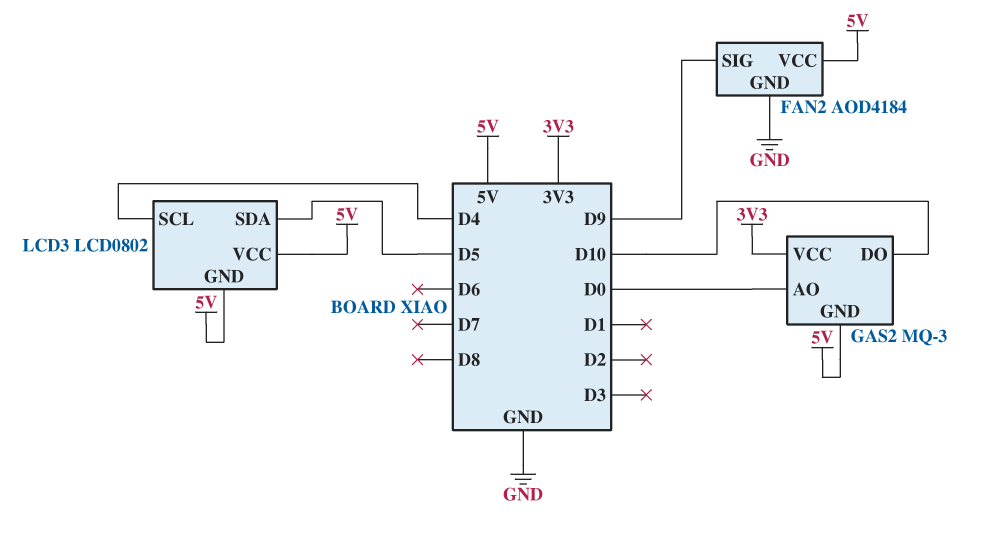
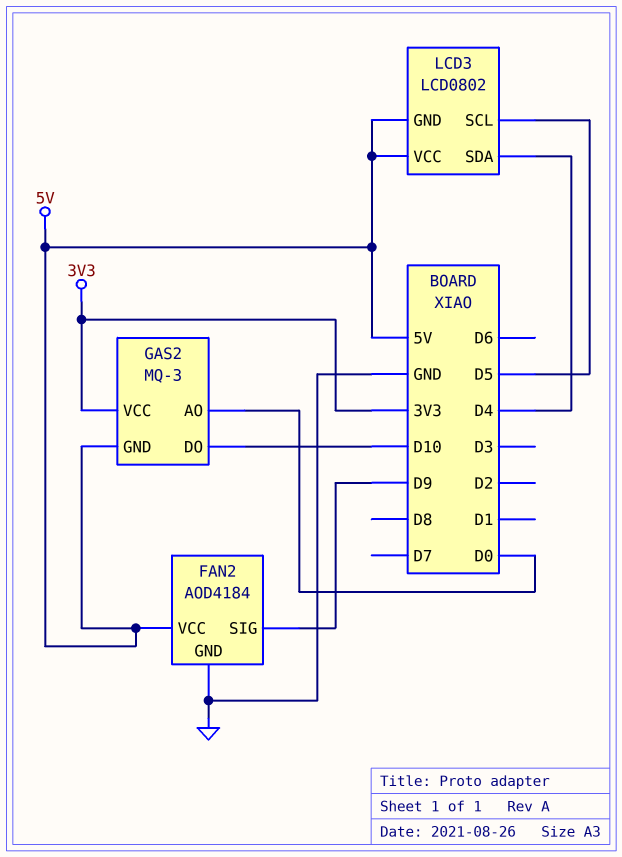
LCD3 pin SCL: D4 -> D5
LCD3 pin SDA: D5 -> D4

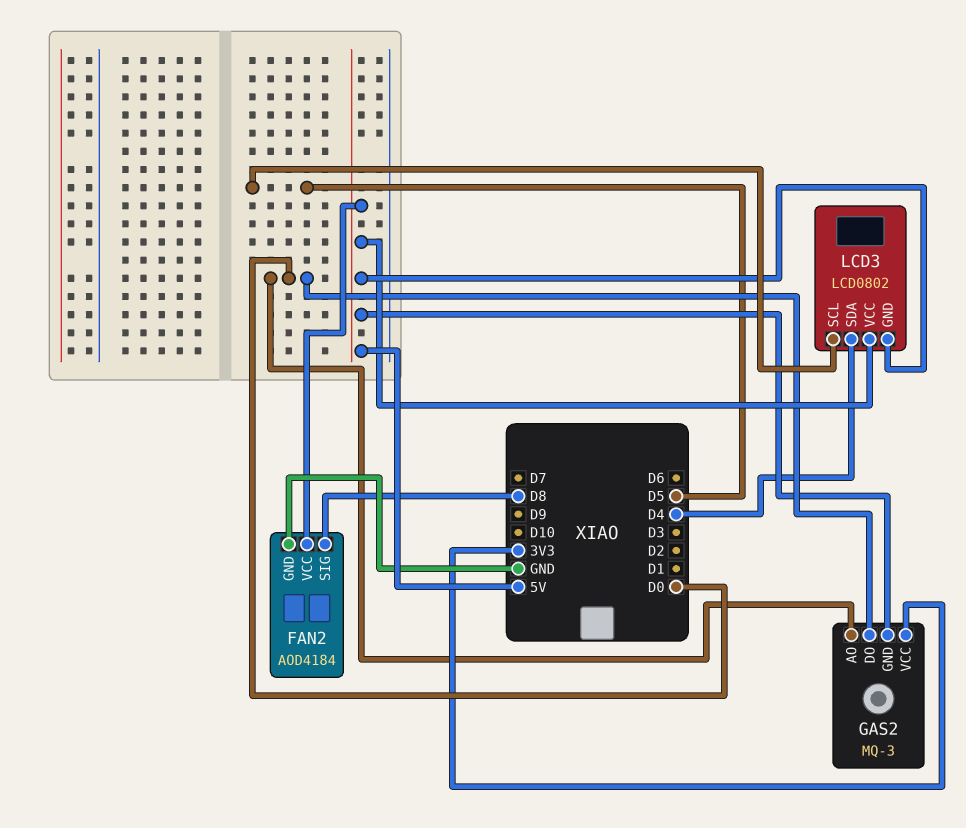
FAN2 pin SIG: D9 -> D8
GAS2 pin DO: D10 -> D0

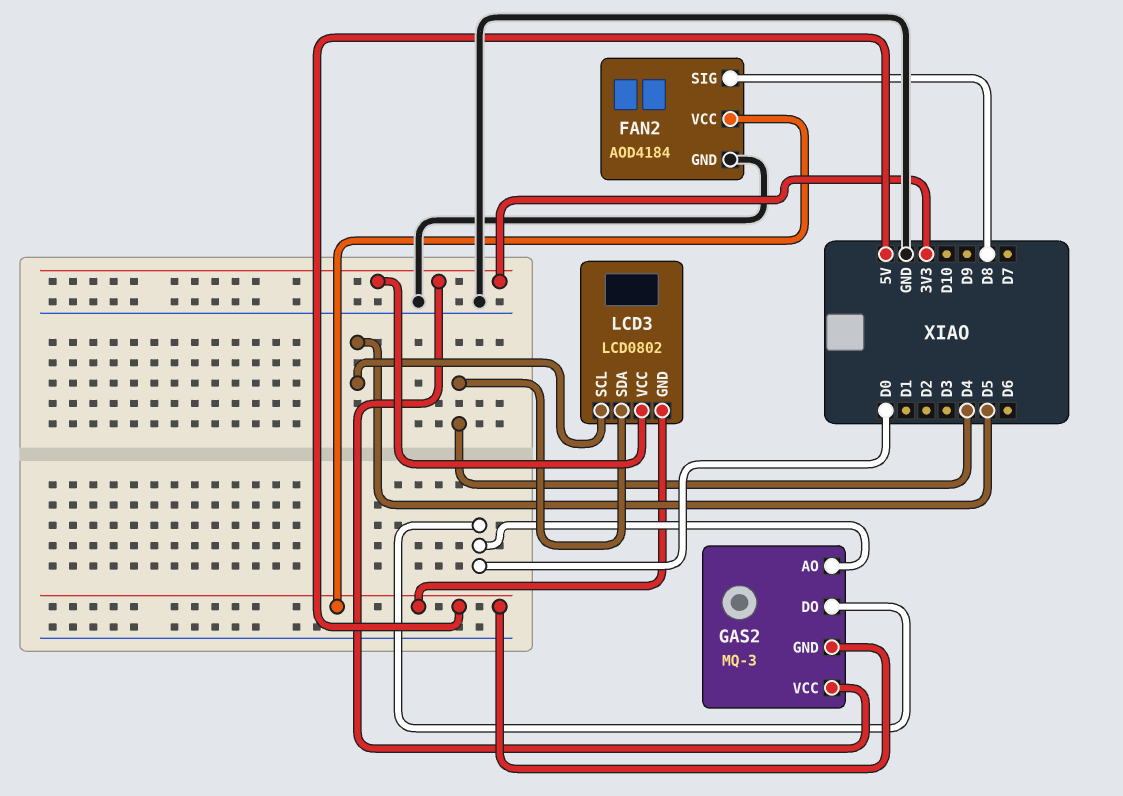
LCD3 pin VCC: 5V -> 3V3

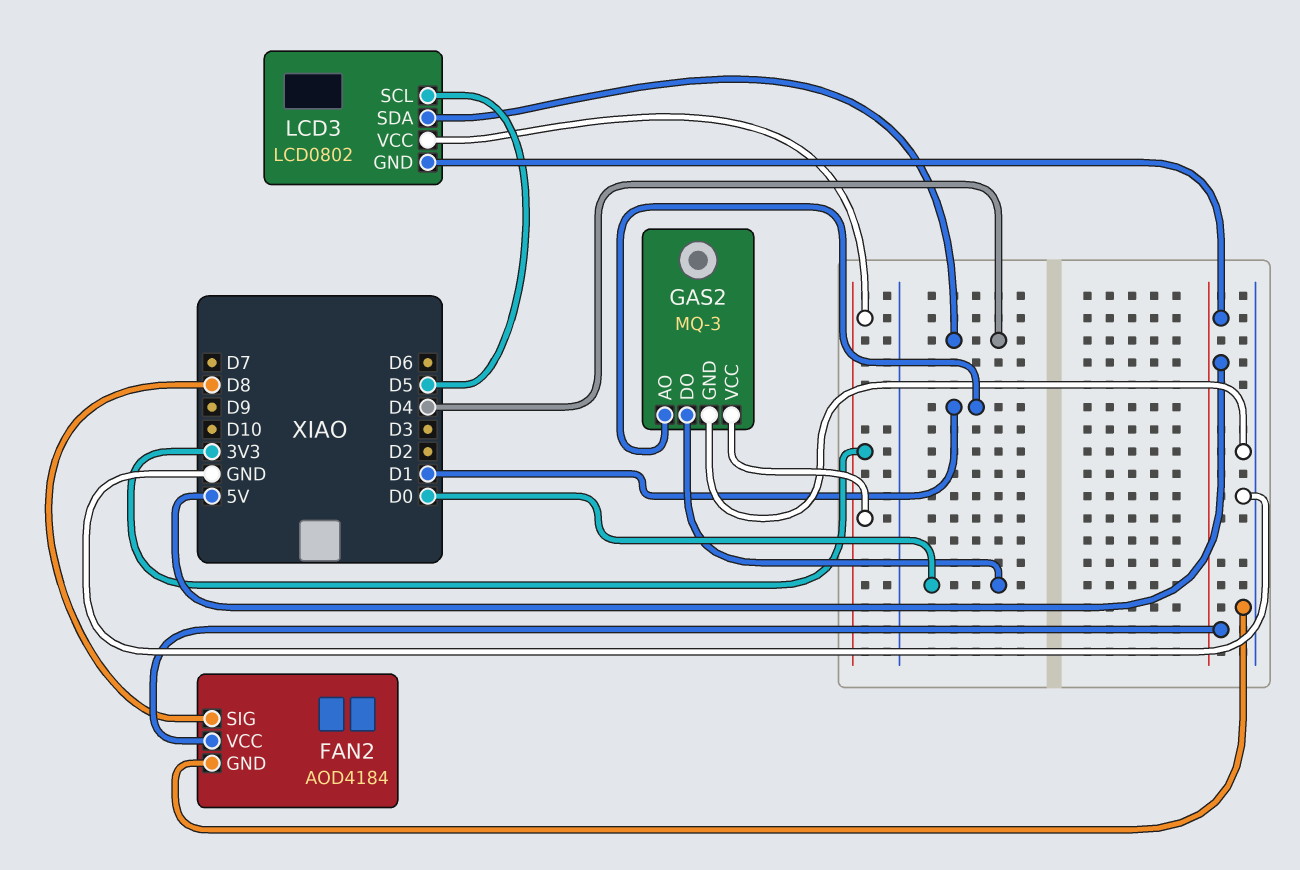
GAS2 pin AO: D0 -> D1
GAS2 pin GND: 5V -> GND

